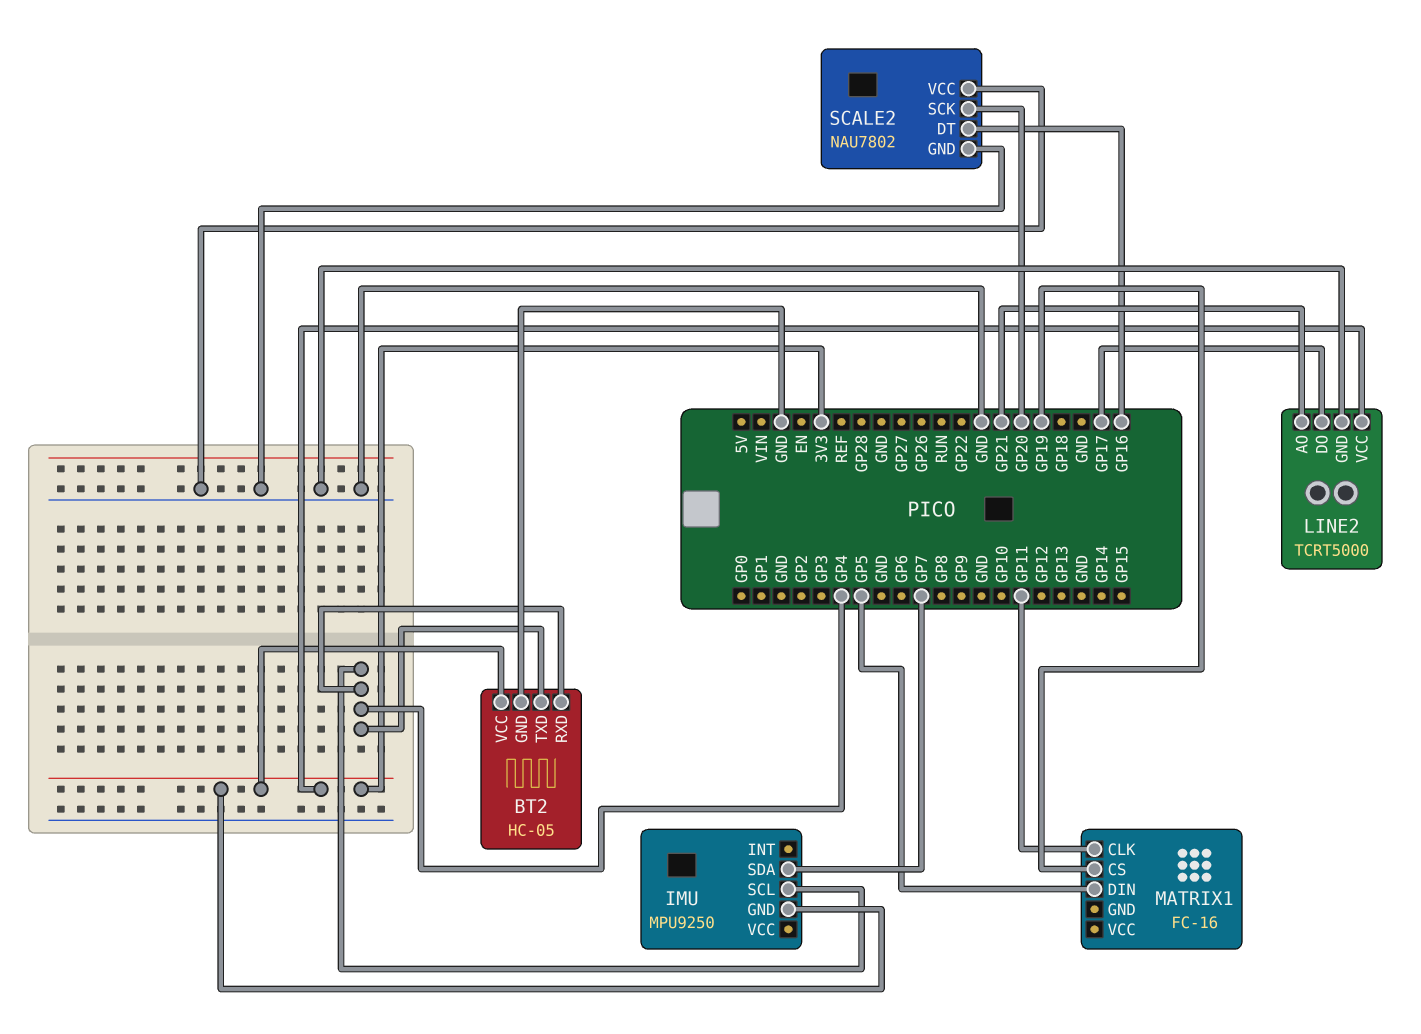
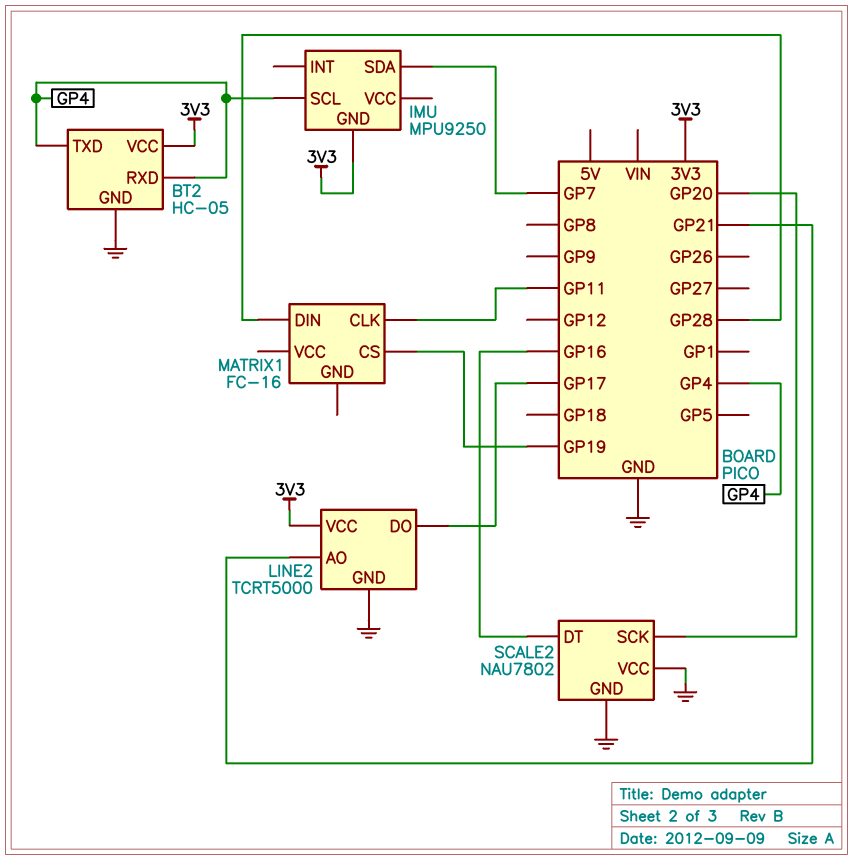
MATRIX1 pin DIN: GP5 -> GP28

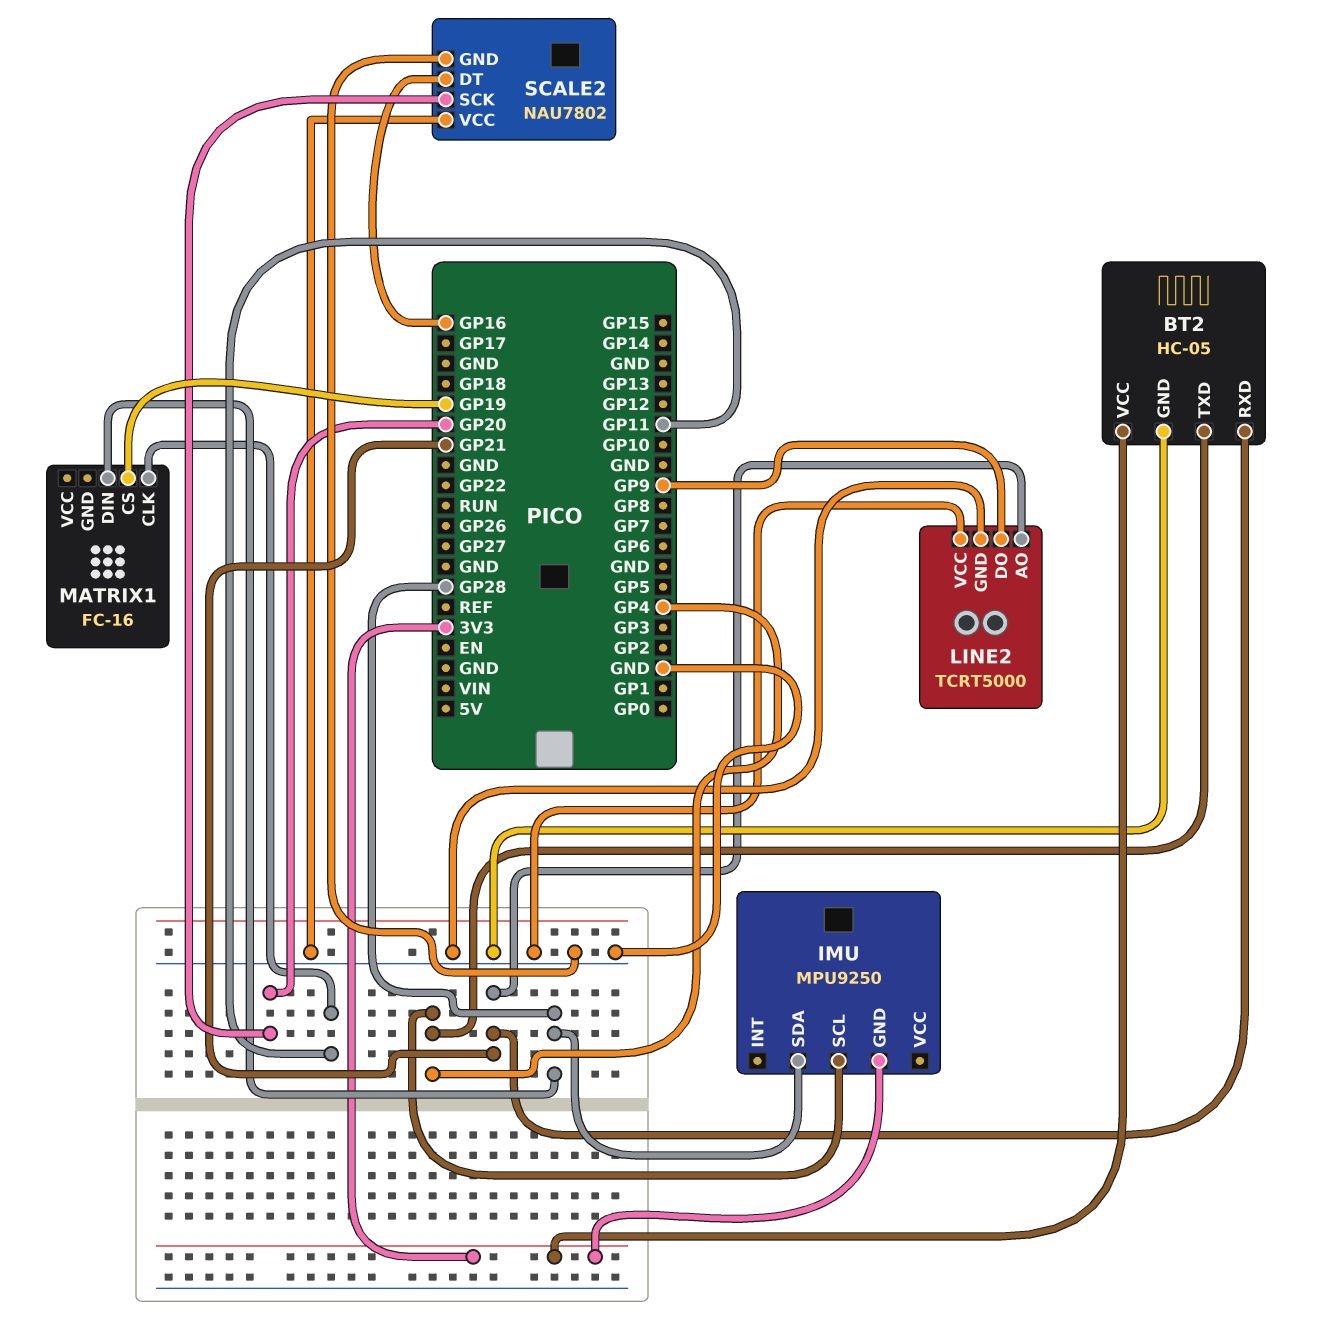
BT2 pin RXD: GP4 -> GP21
IMU pin SDA: GP7 -> GP28
LINE2 pin DO: GP17 -> GP9
LINE2 pin VCC: 3V3 -> GND

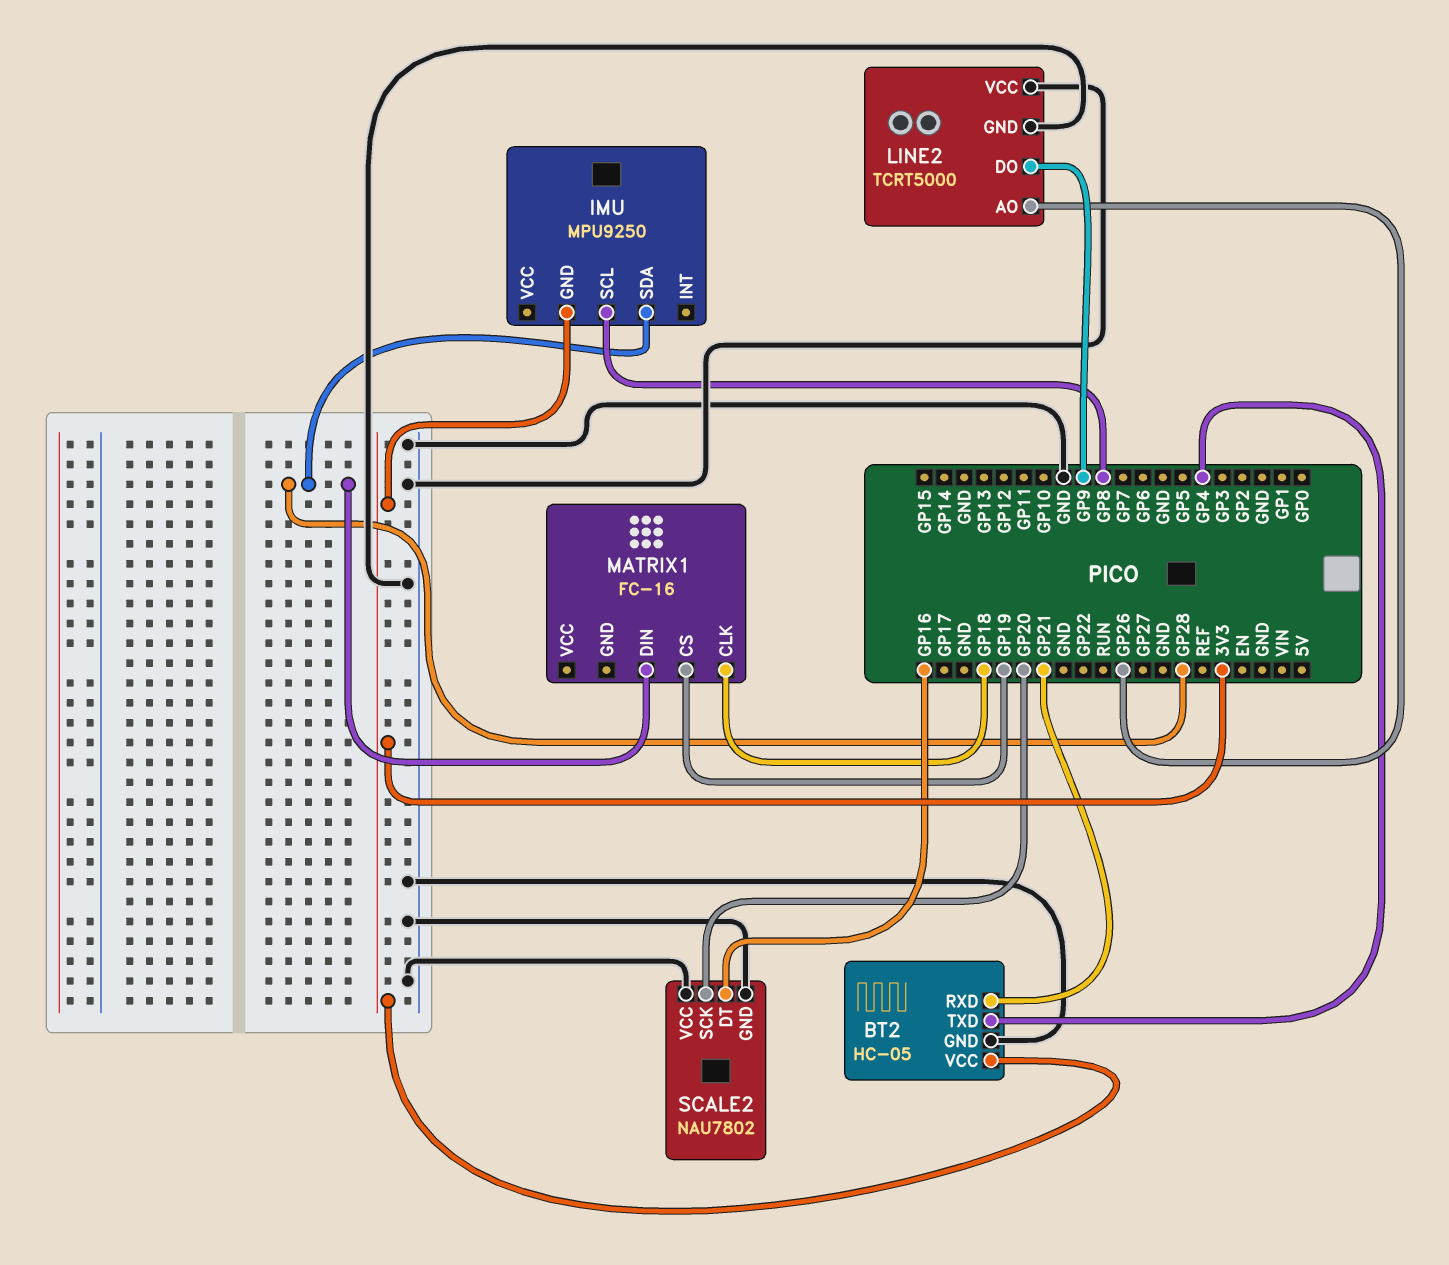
IMU pin SCL: GP4 -> GP8
LINE2 pin AO: GP21 -> GP26
MATRIX1 pin CLK: GP11 -> GP18

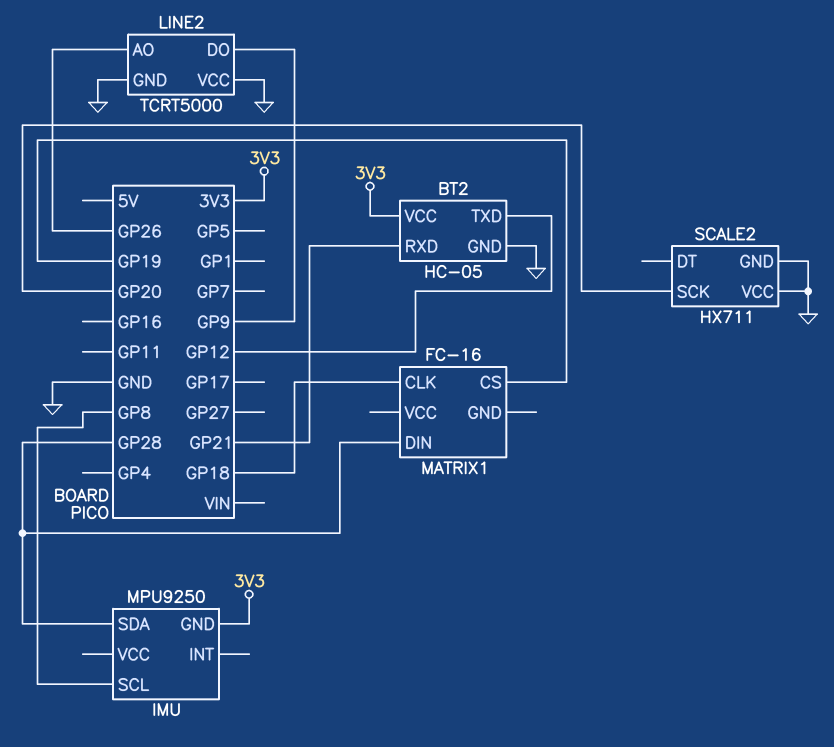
BT2 pin TXD: GP4 -> GP12
SCALE2: NAU7802 -> HX711
SCALE2 pin DT: GP16 -> none

